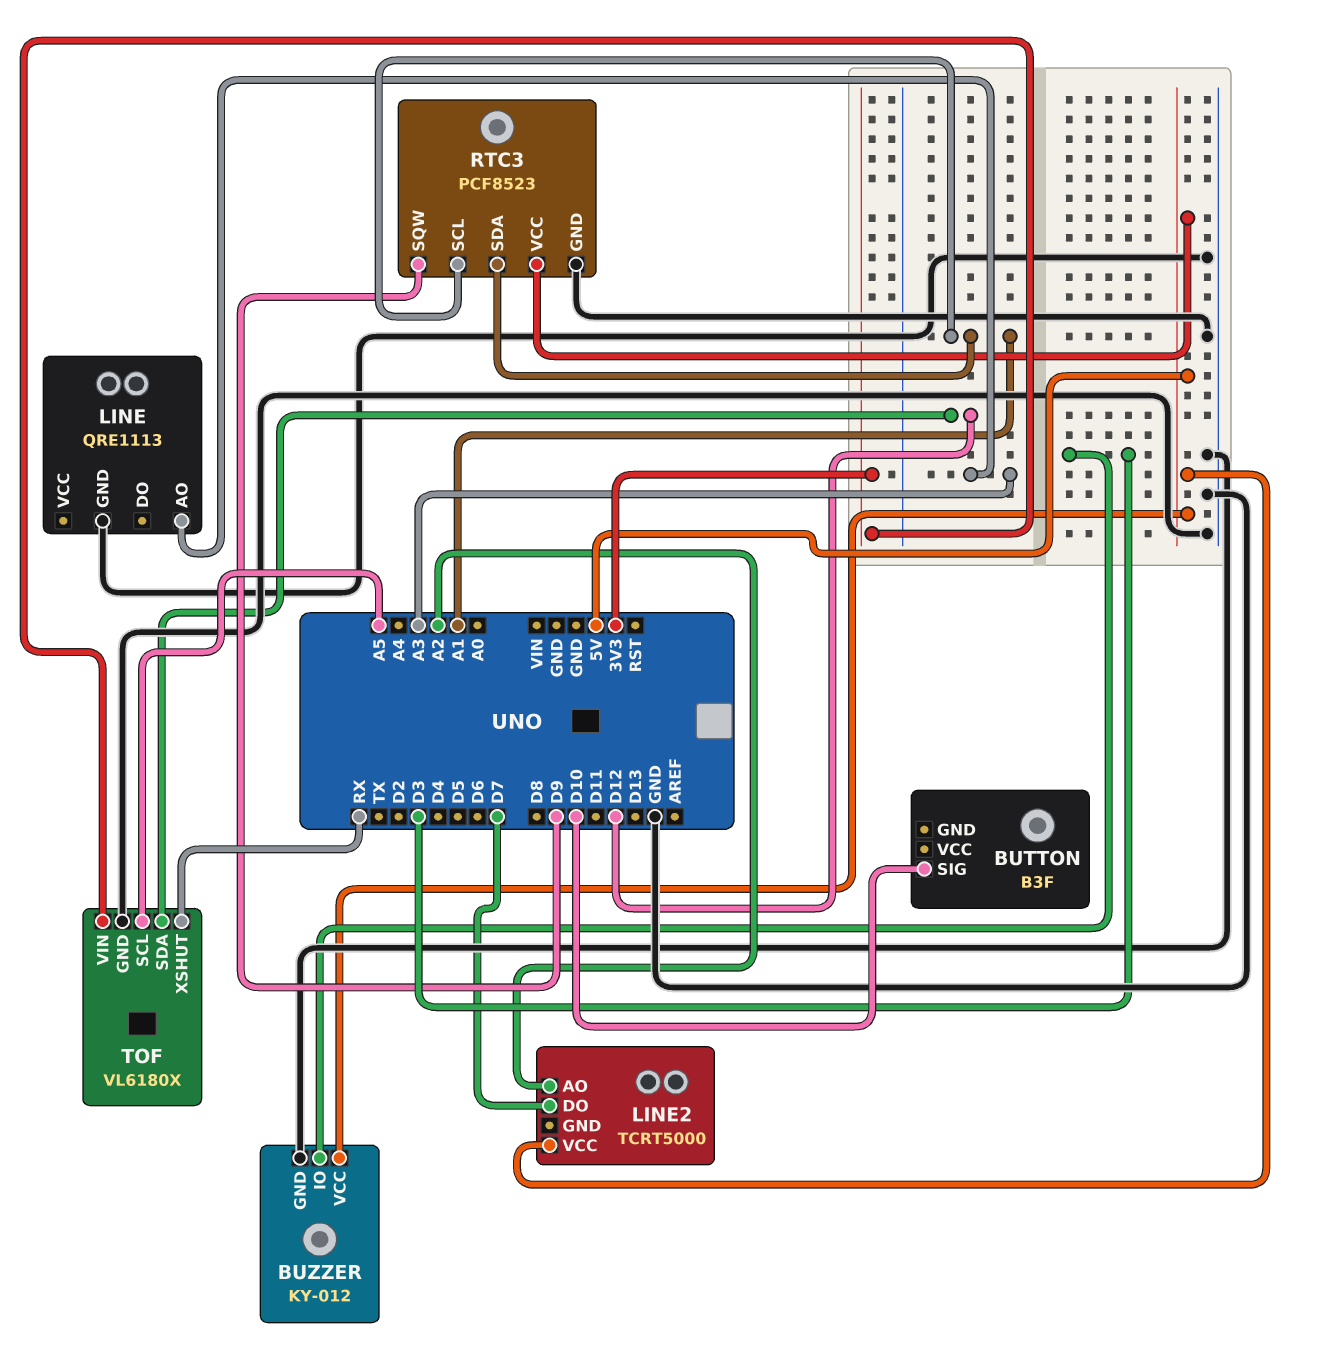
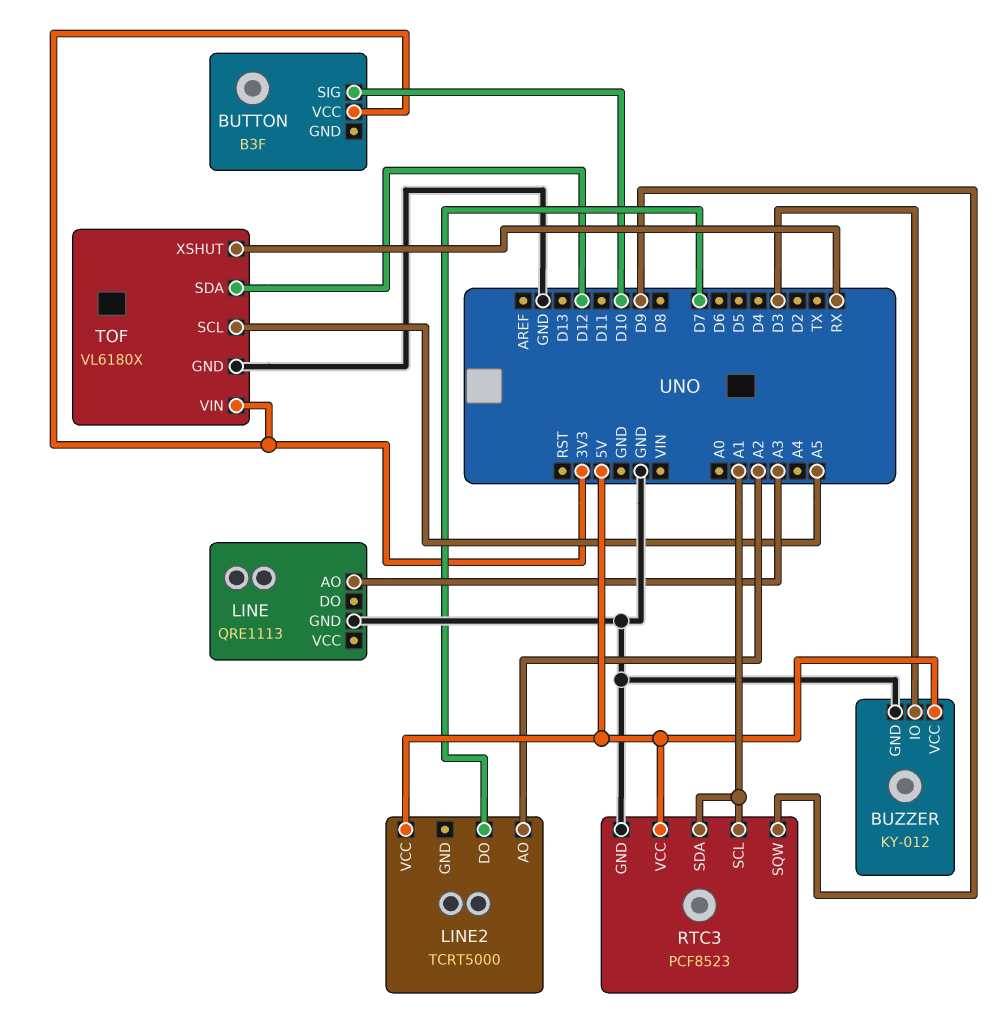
BUTTON pin VCC: none -> 3V3

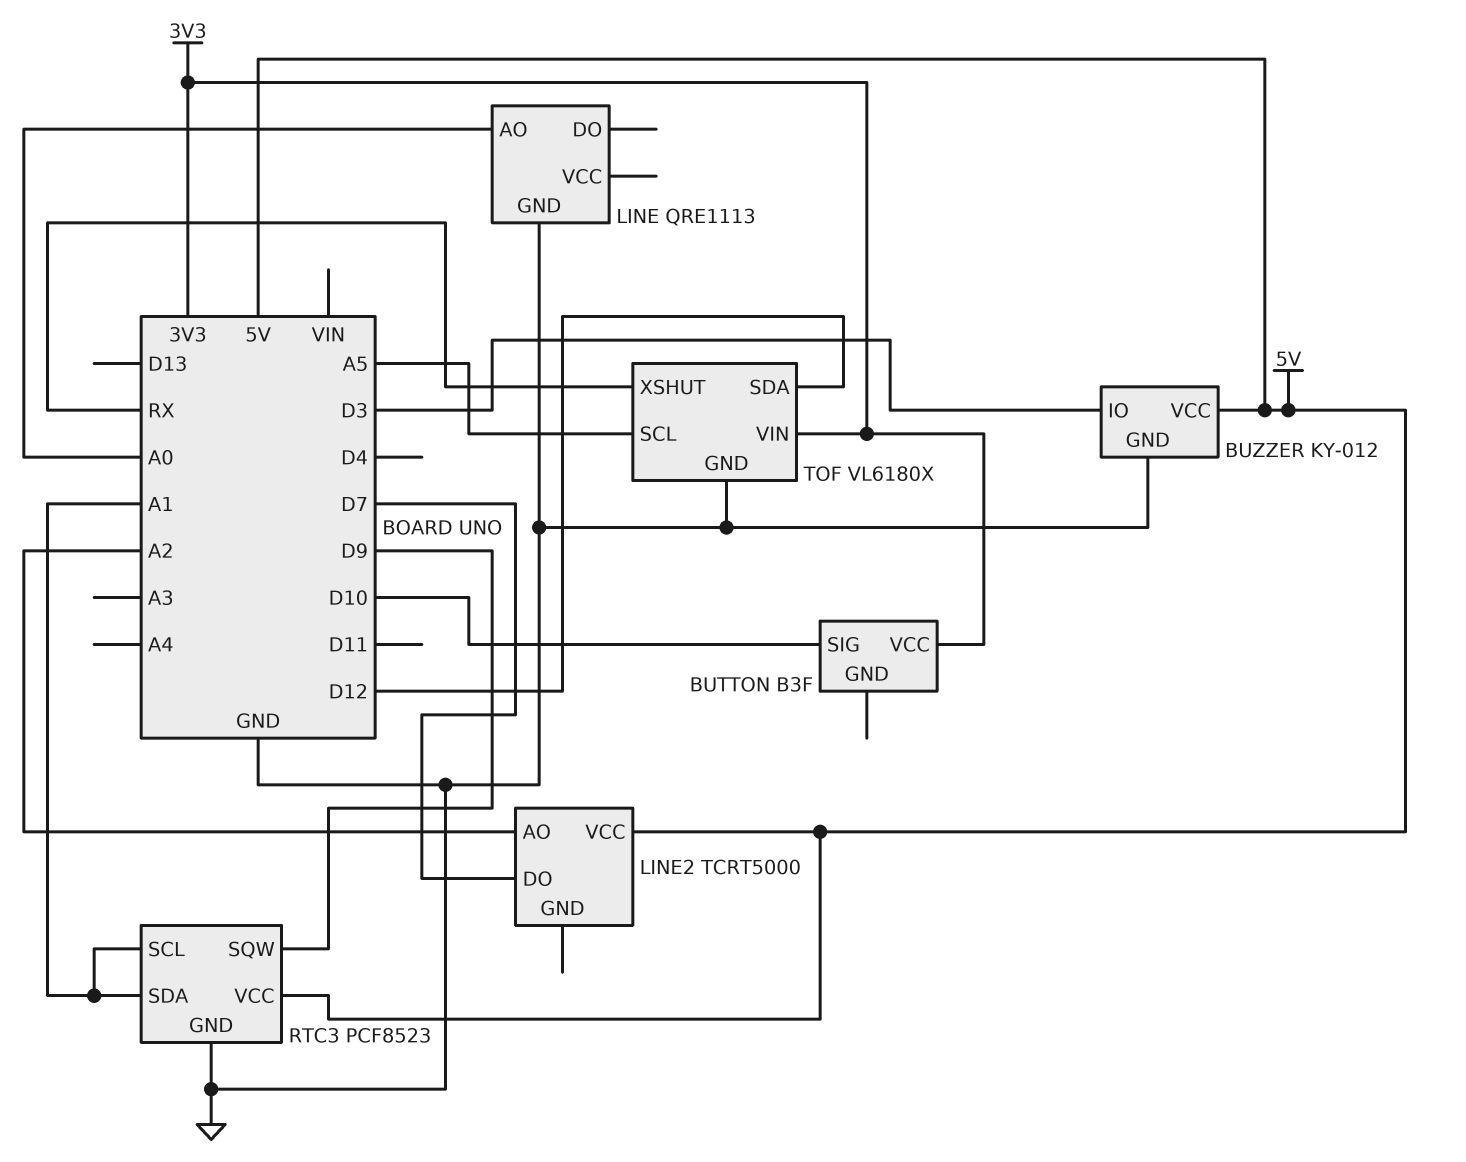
LINE pin AO: A3 -> A0

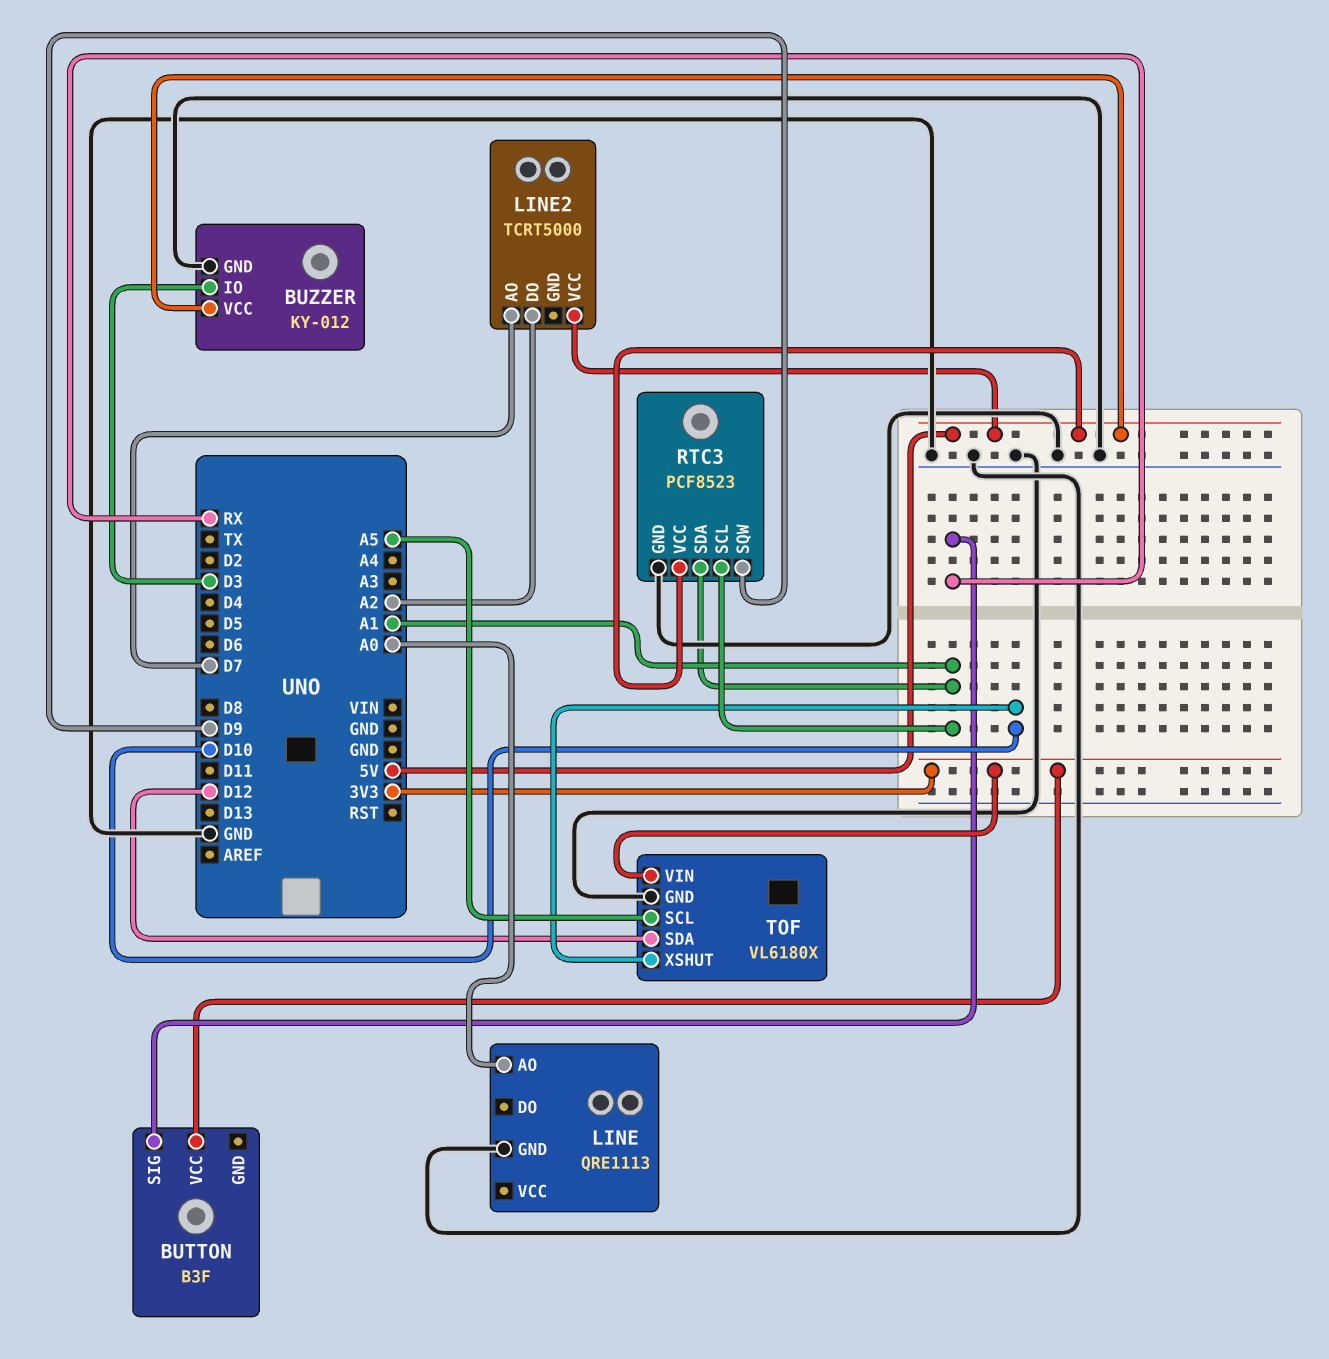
BUTTON pin SIG: D10 -> RX
LINE2 pin AO: A2 -> D7
LINE2 pin DO: D7 -> A2
TOF pin XSHUT: RX -> D10

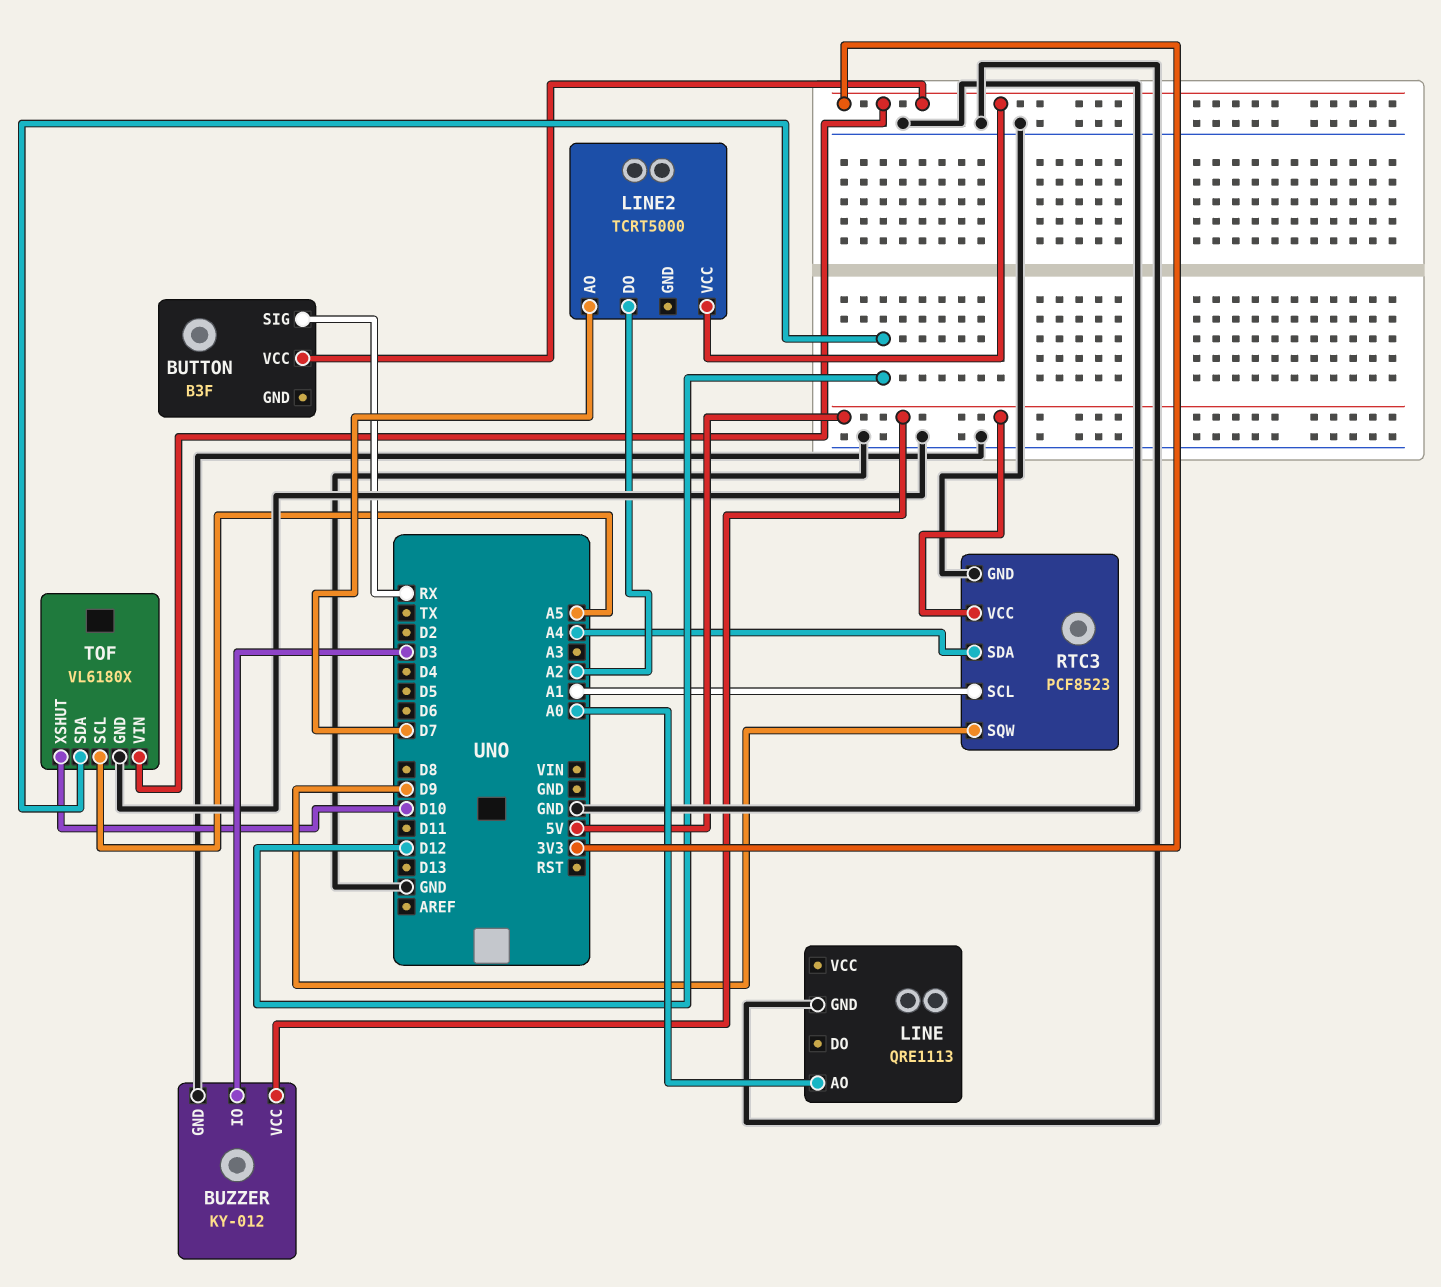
LINE2 pin VCC: 5V -> 3V3
RTC3 pin SDA: A1 -> A4

